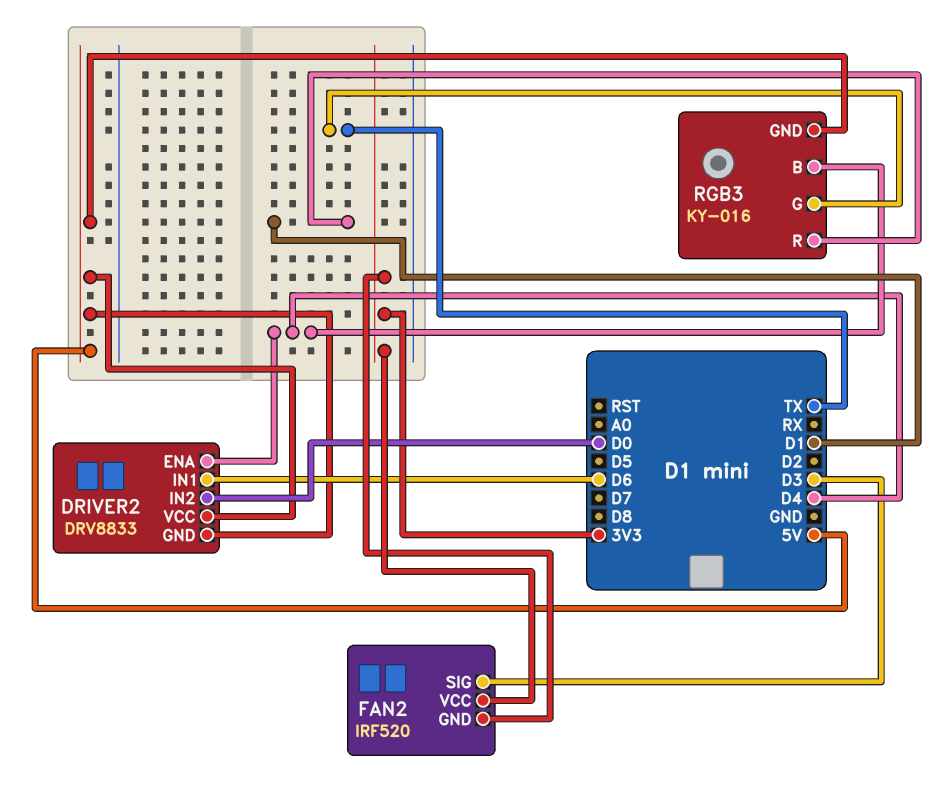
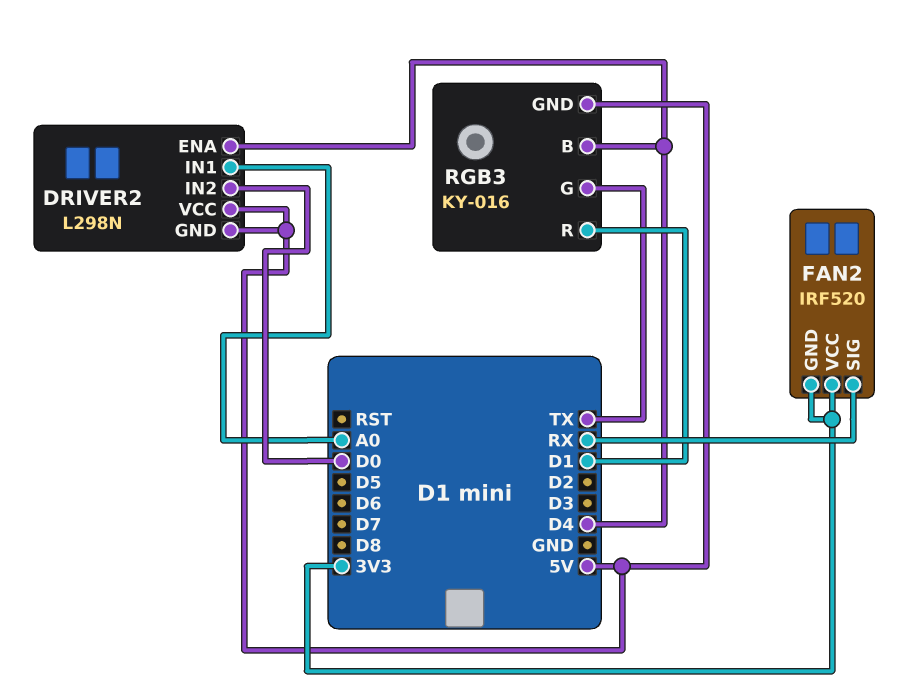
DRIVER2: DRV8833 -> L298N
DRIVER2 pin IN1: D6 -> A0
FAN2 pin SIG: D3 -> RX

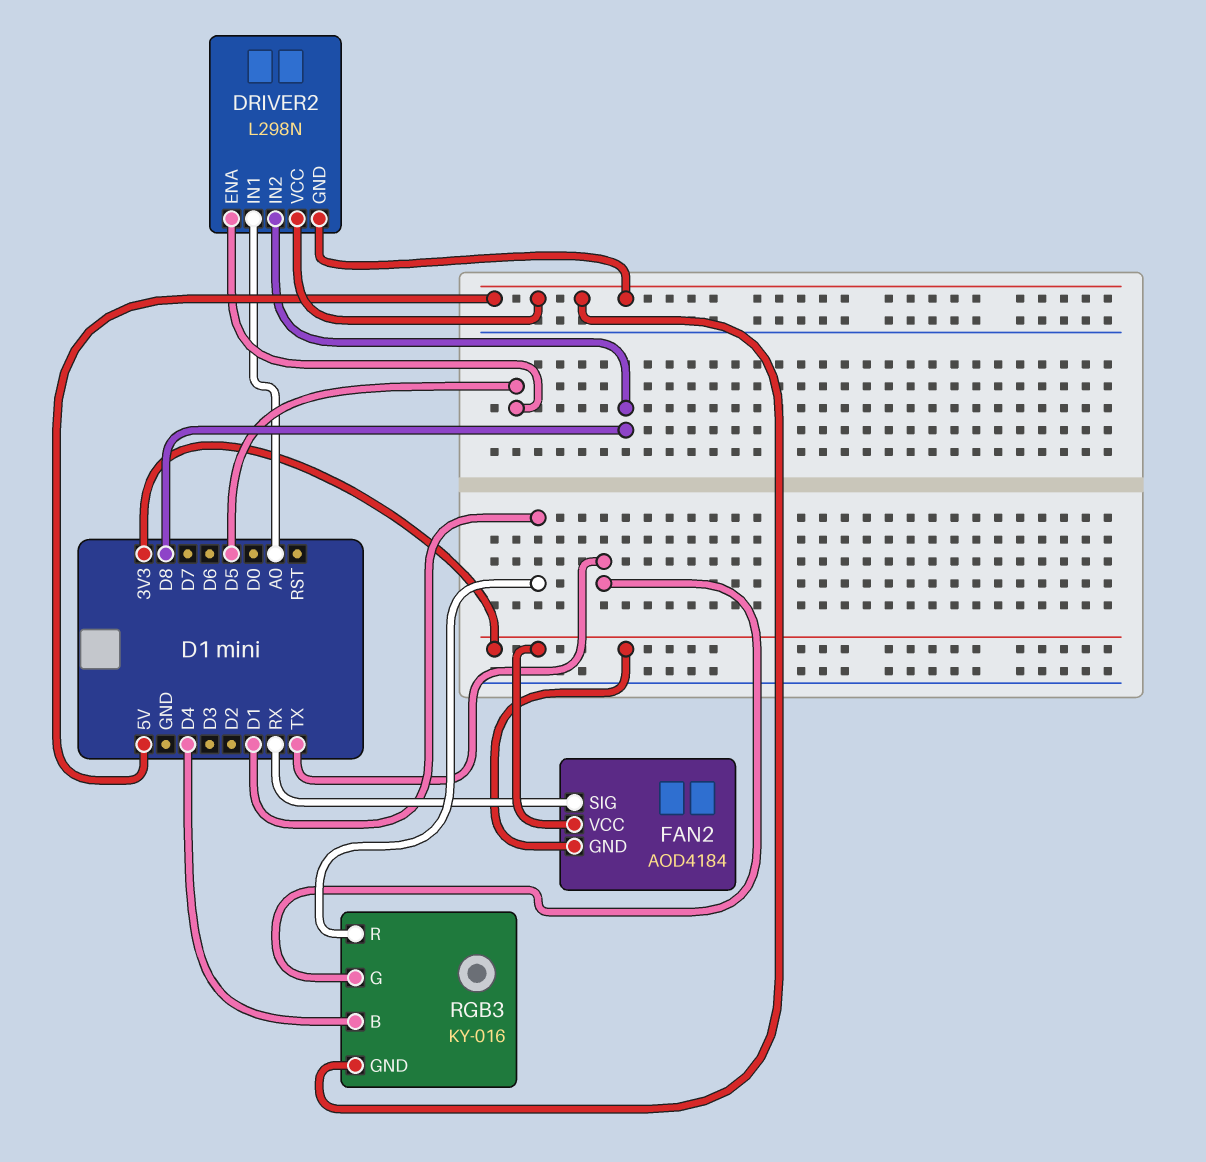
DRIVER2 pin ENA: D4 -> D5
DRIVER2 pin IN2: D0 -> D8
FAN2: IRF520 -> AOD4184

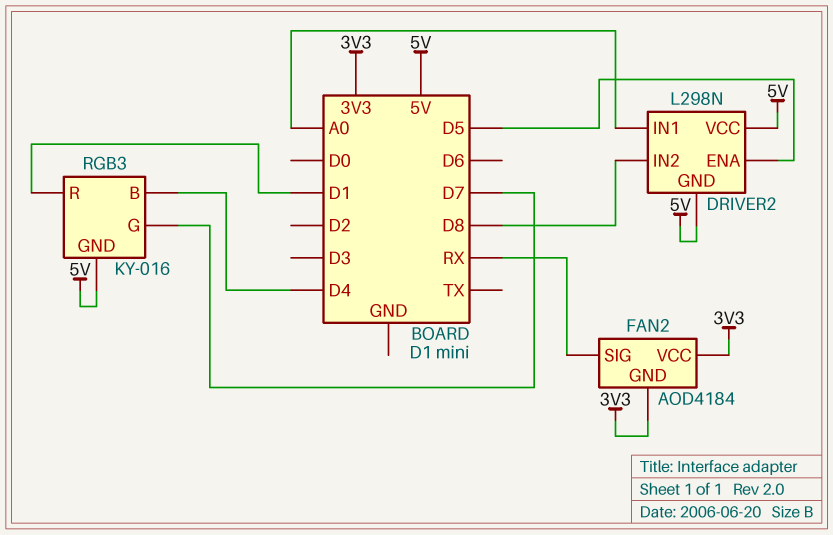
RGB3 pin G: TX -> D7

